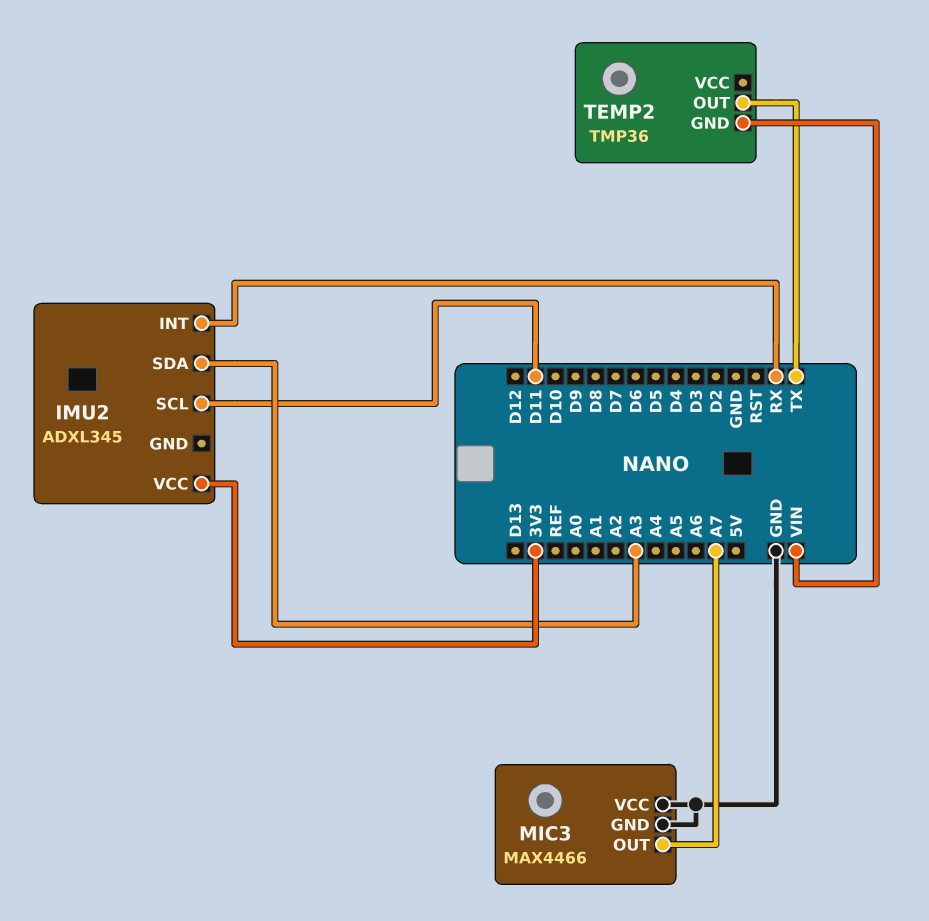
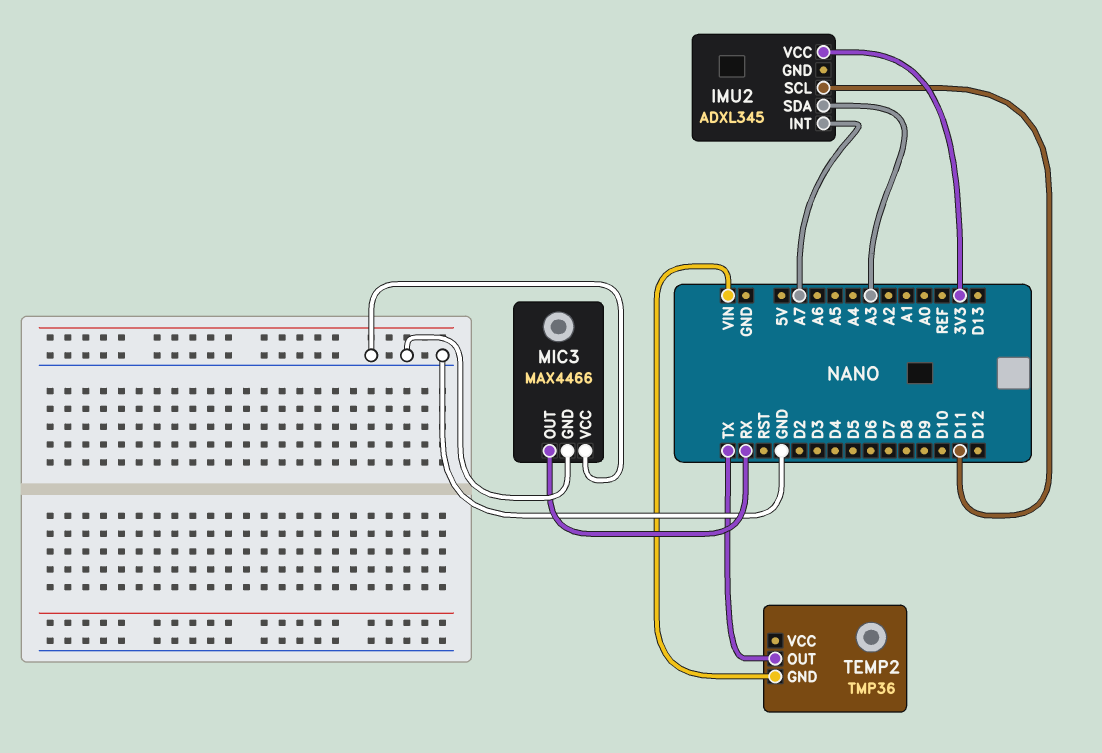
IMU2 pin INT: RX -> A7
MIC3 pin OUT: A7 -> RX

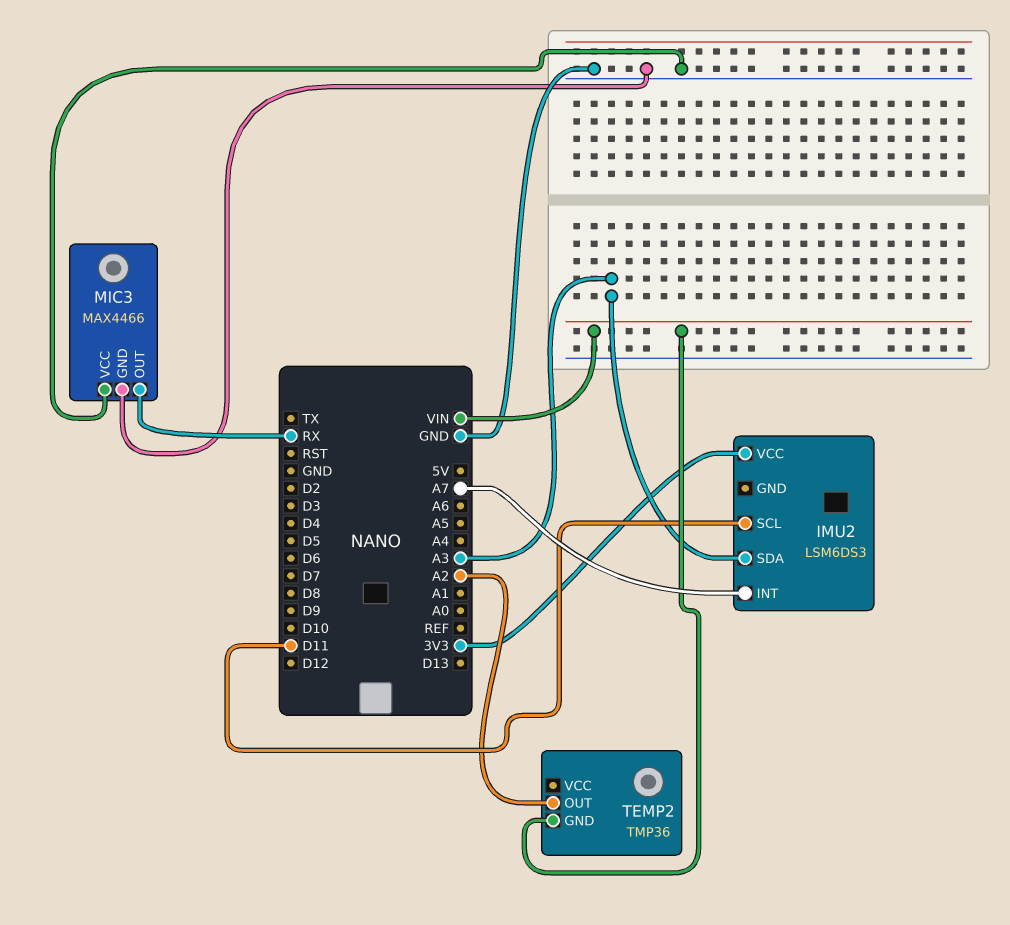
IMU2: ADXL345 -> LSM6DS3
TEMP2 pin OUT: TX -> A2

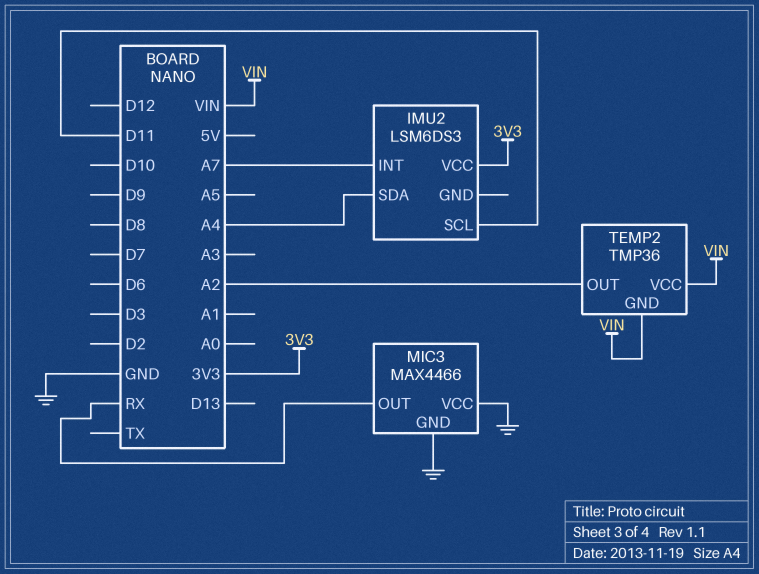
IMU2 pin SDA: A3 -> A4
TEMP2 pin VCC: none -> VIN

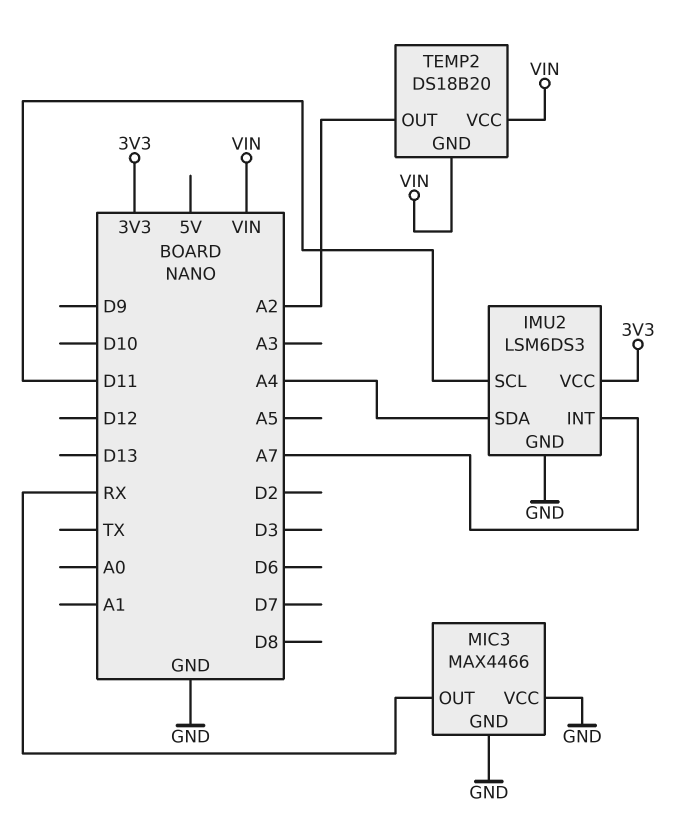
IMU2 pin GND: none -> GND
TEMP2: TMP36 -> DS18B20

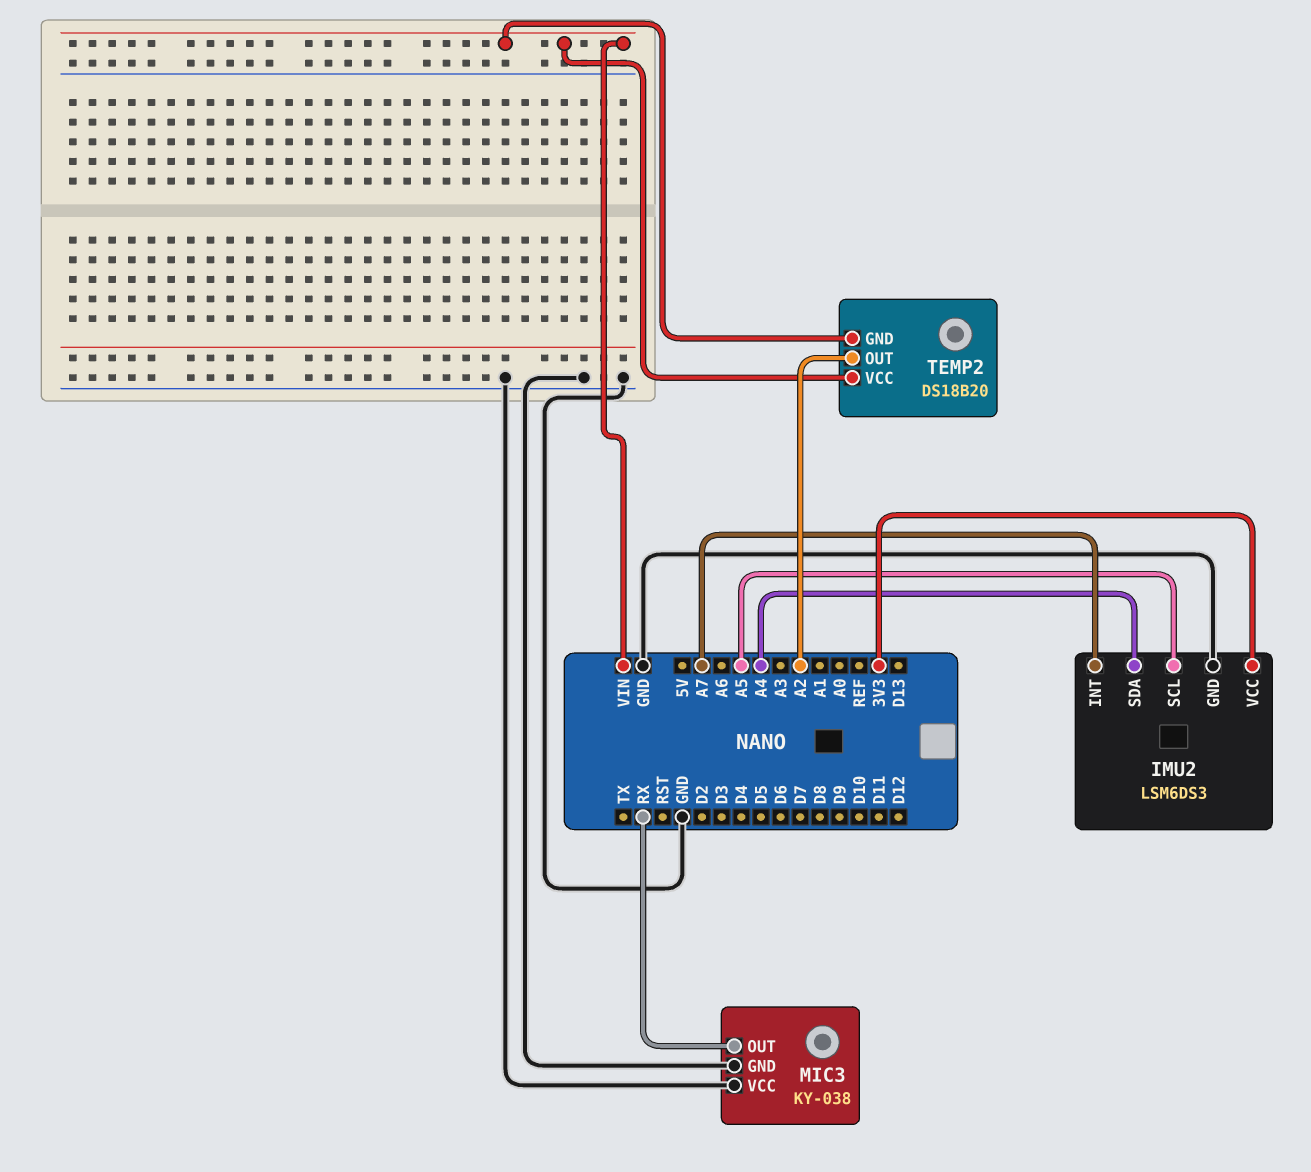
IMU2 pin SCL: D11 -> A5
MIC3: MAX4466 -> KY-038

